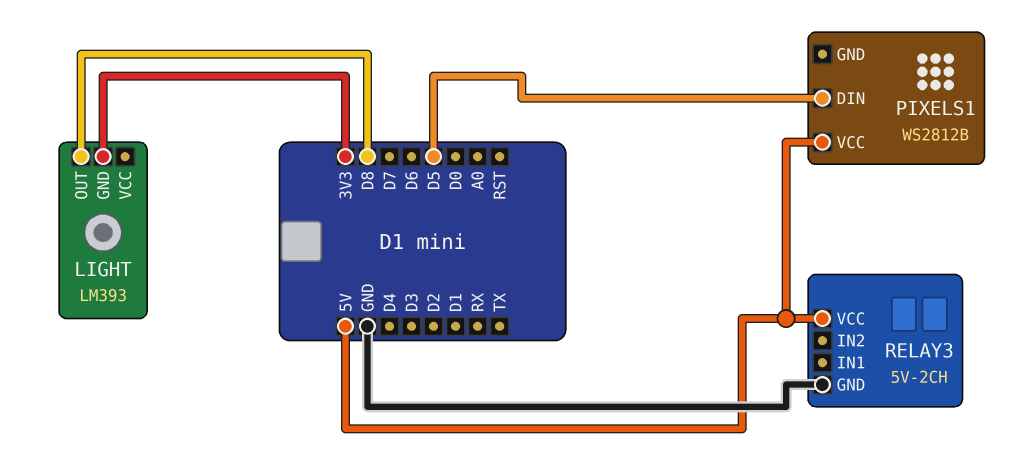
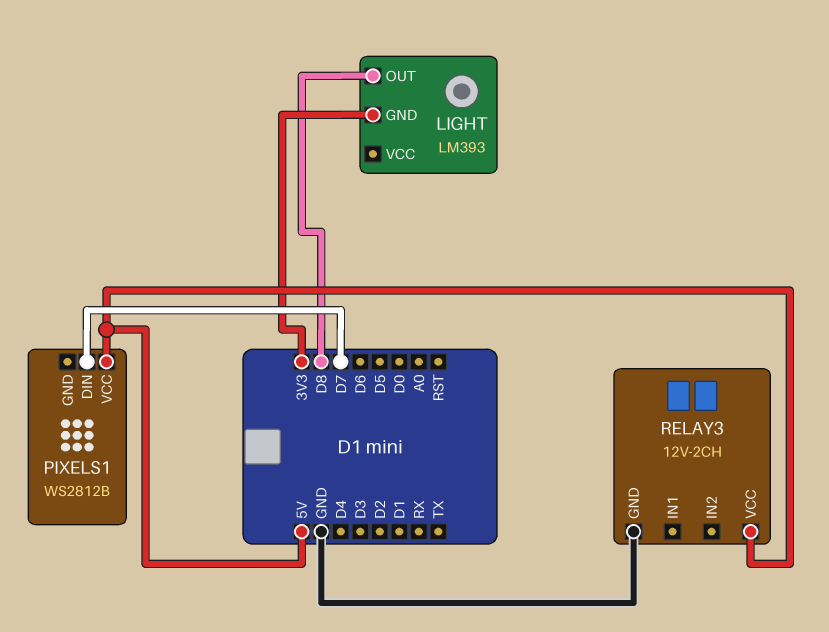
PIXELS1 pin DIN: D5 -> D7
RELAY3: 5V-2CH -> 12V-2CH

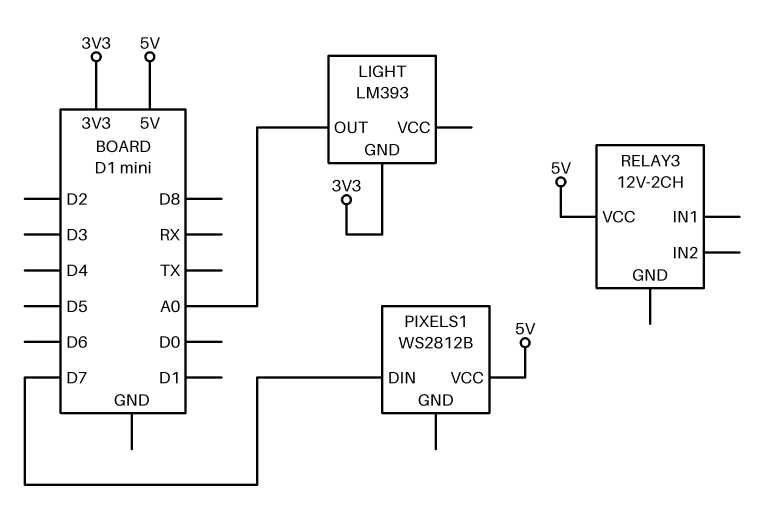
LIGHT pin OUT: D8 -> A0
RELAY3 pin GND: GND -> none

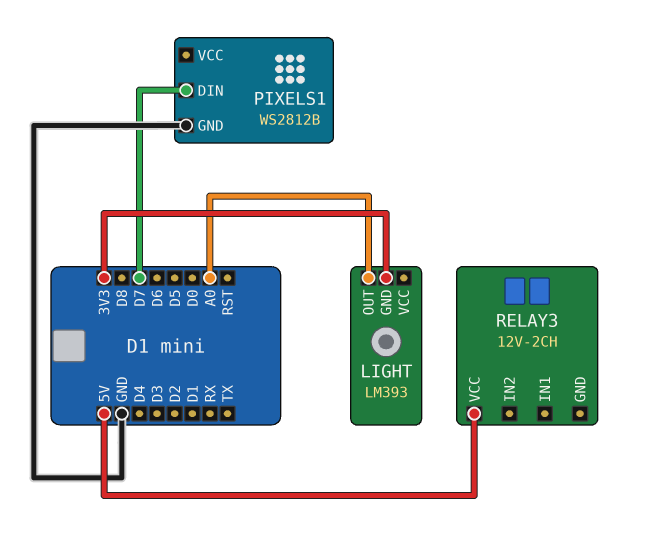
PIXELS1 pin GND: none -> GND
PIXELS1 pin VCC: 5V -> none

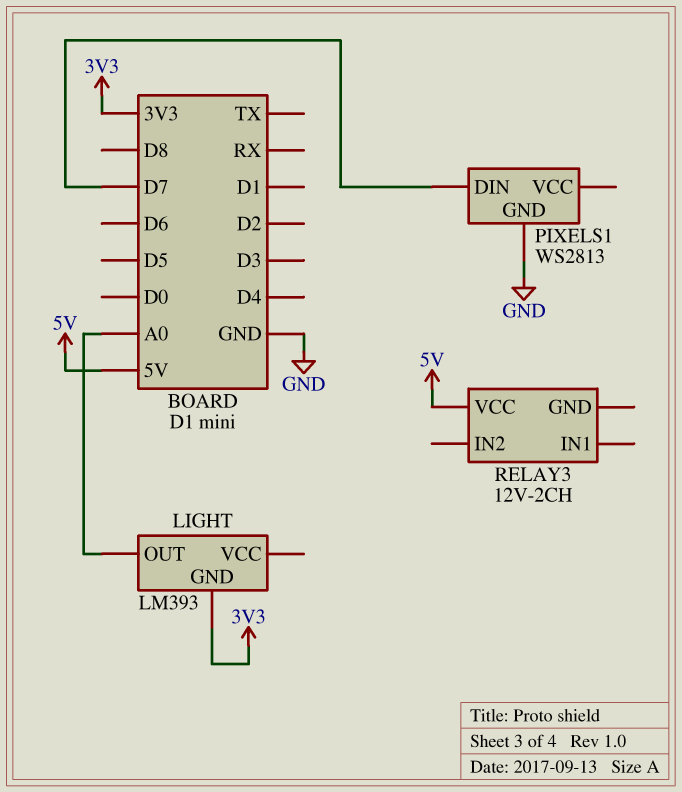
PIXELS1: WS2812B -> WS2813

